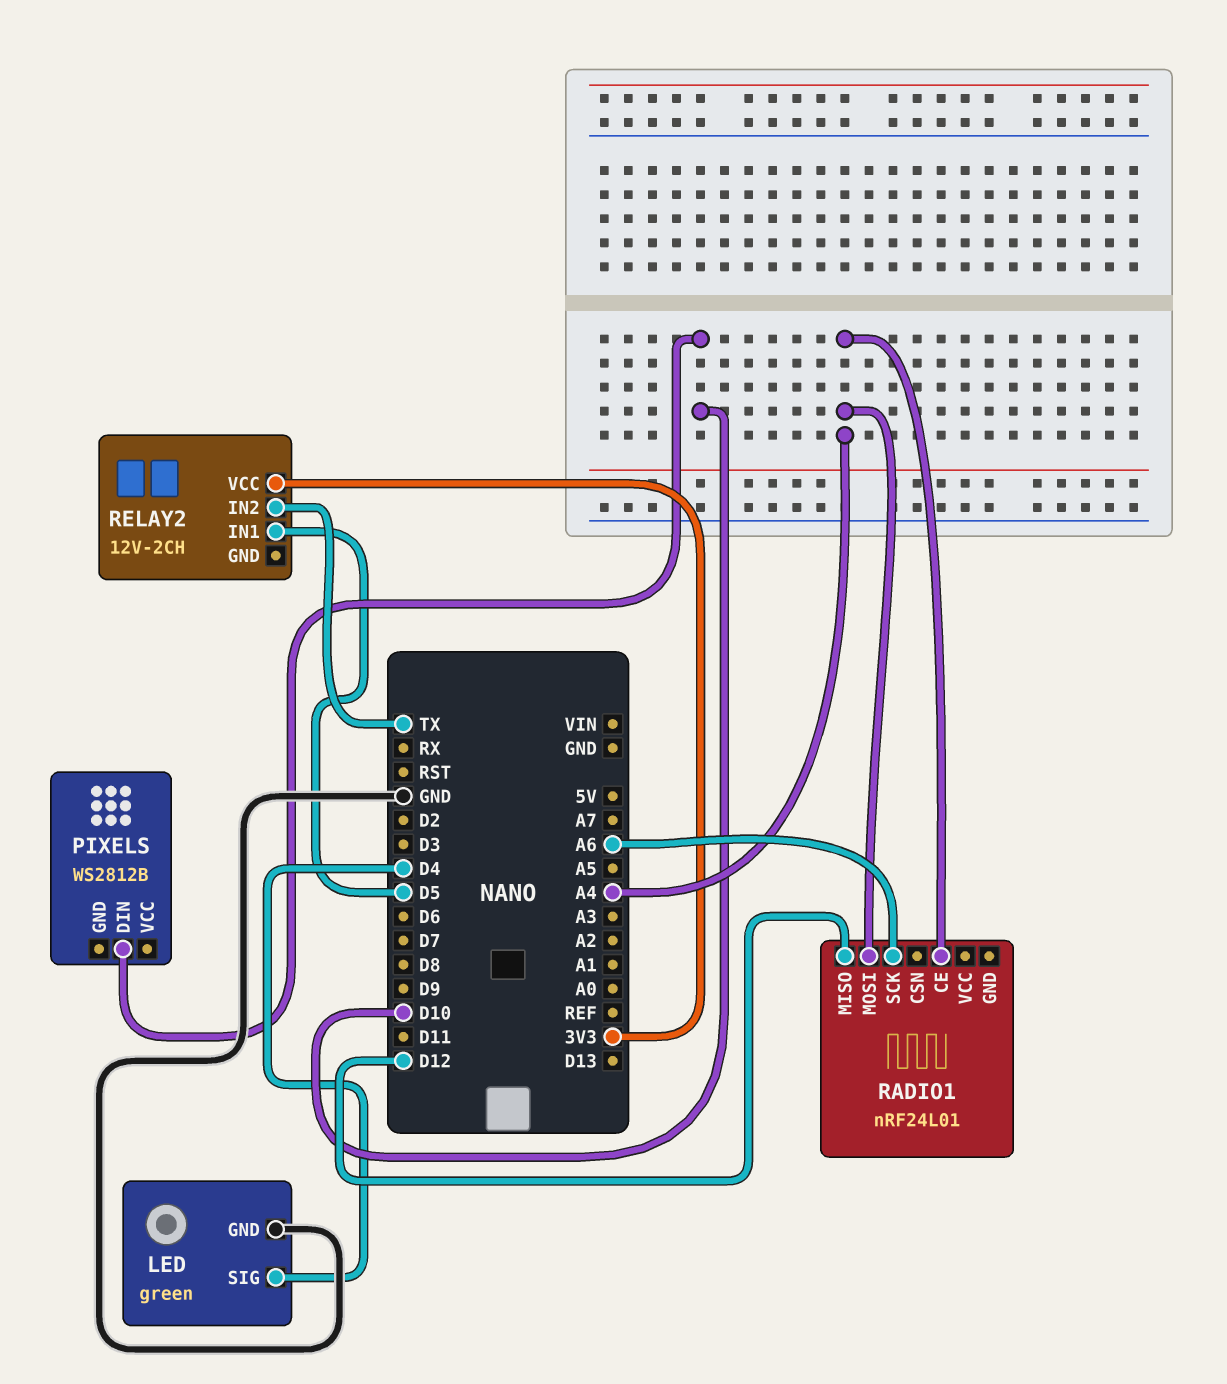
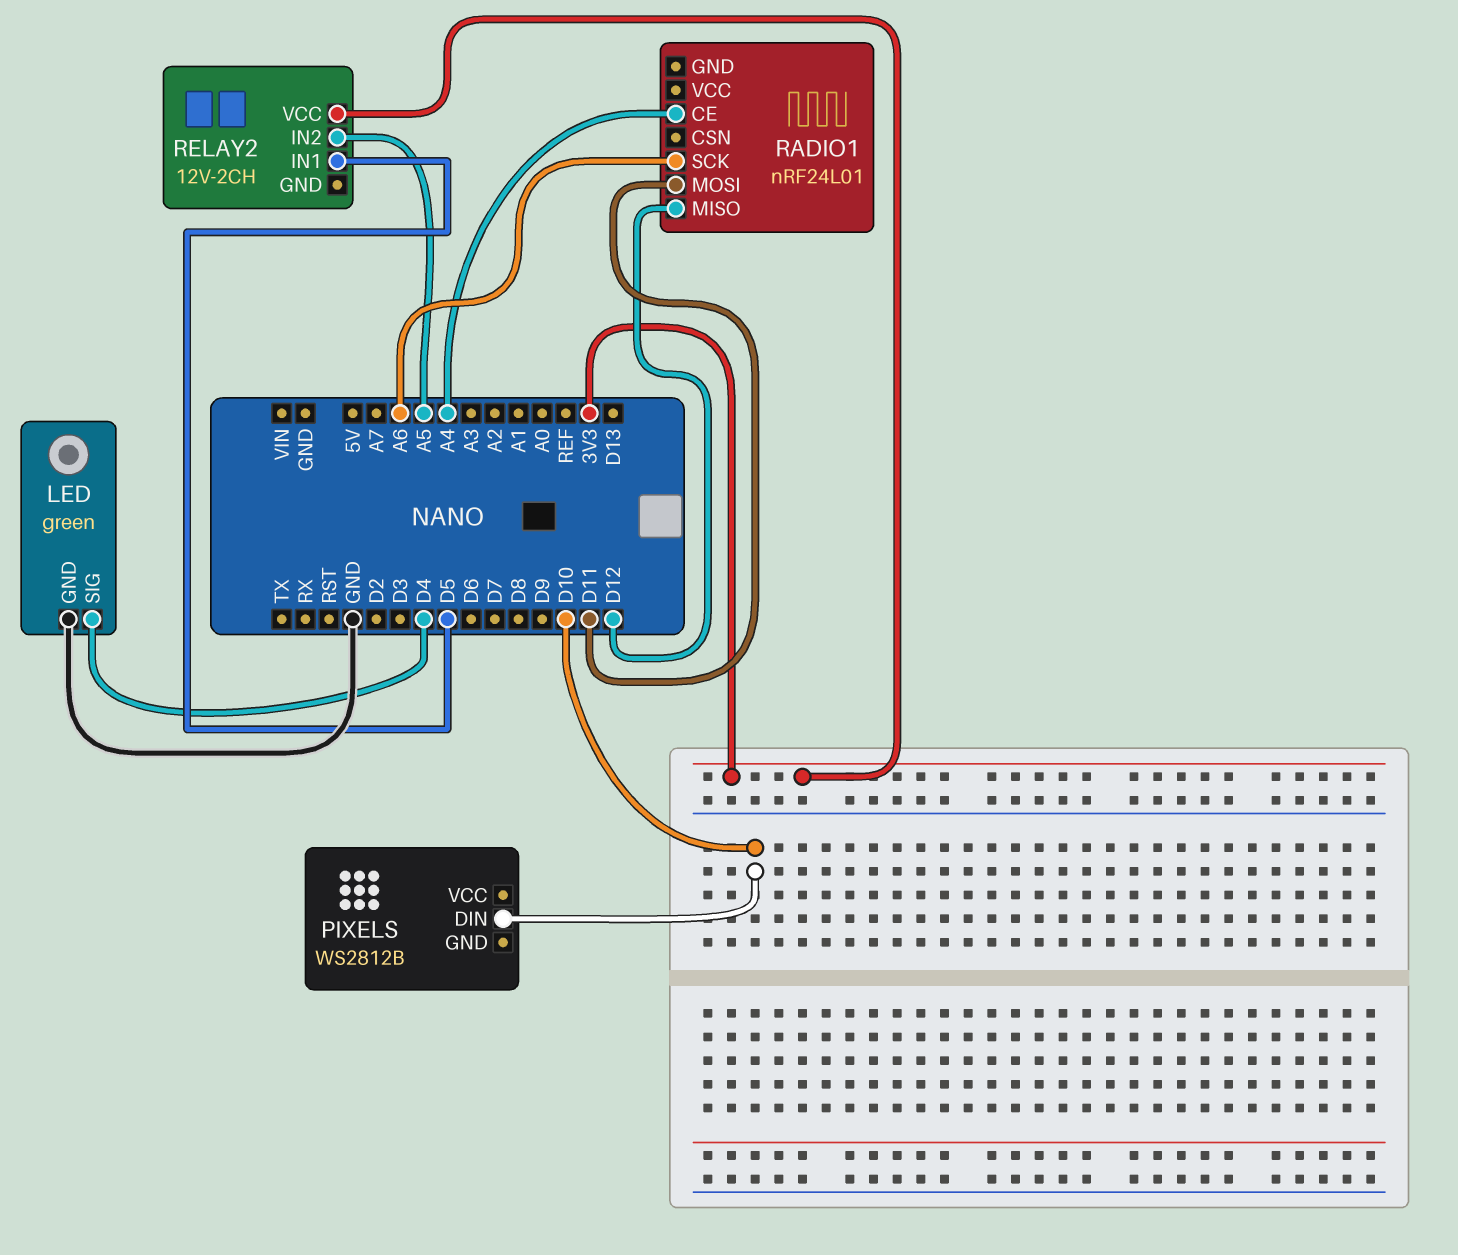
RADIO1 pin MOSI: A4 -> D11
RELAY2 pin IN2: TX -> A5

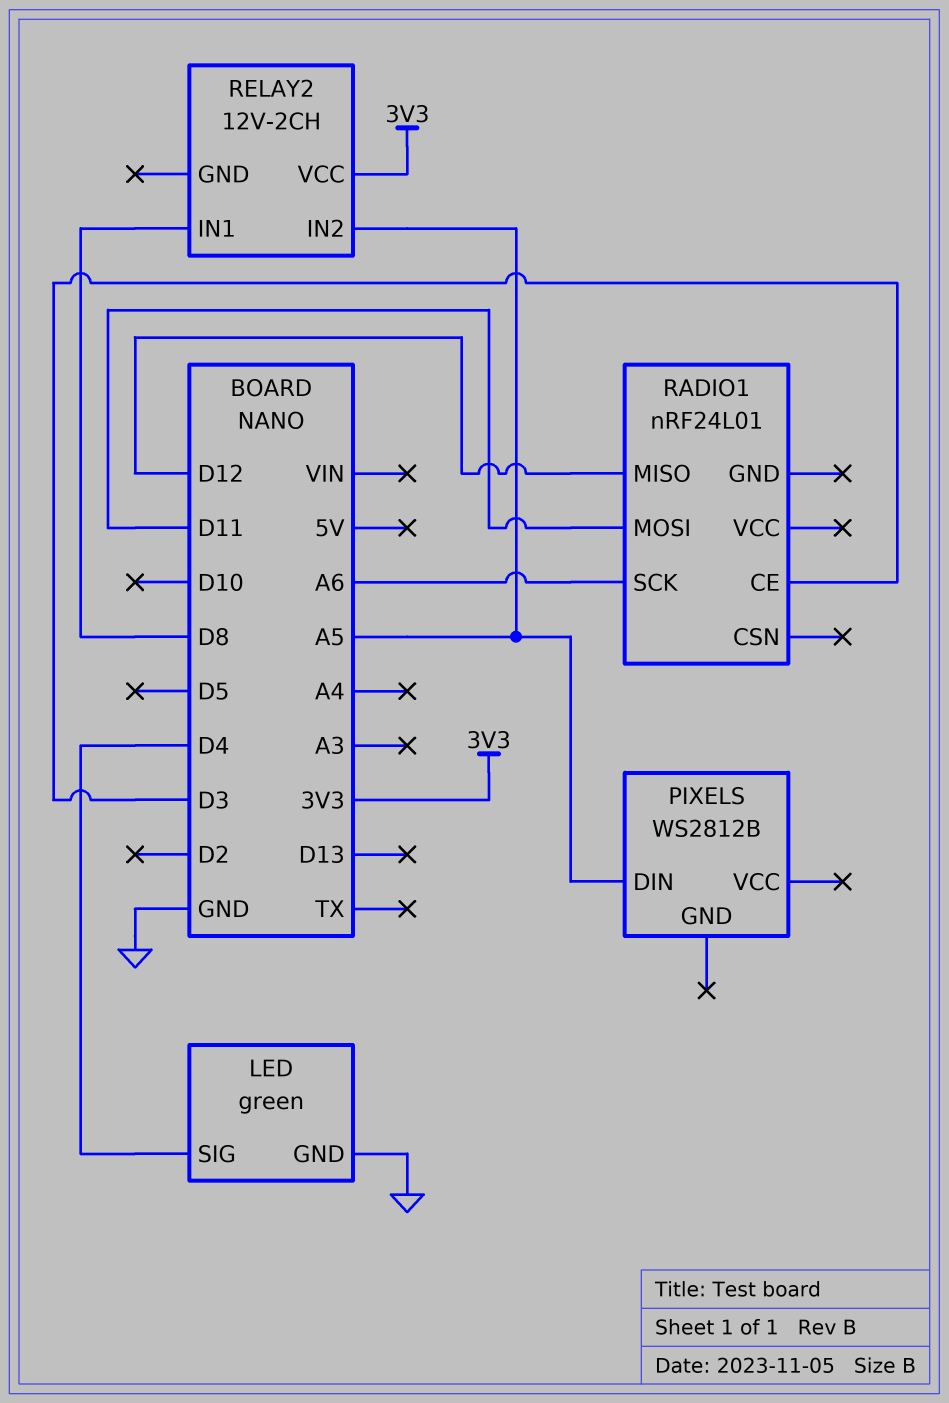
PIXELS pin DIN: D10 -> A5
RADIO1 pin CE: A4 -> D3
RELAY2 pin IN1: D5 -> D8

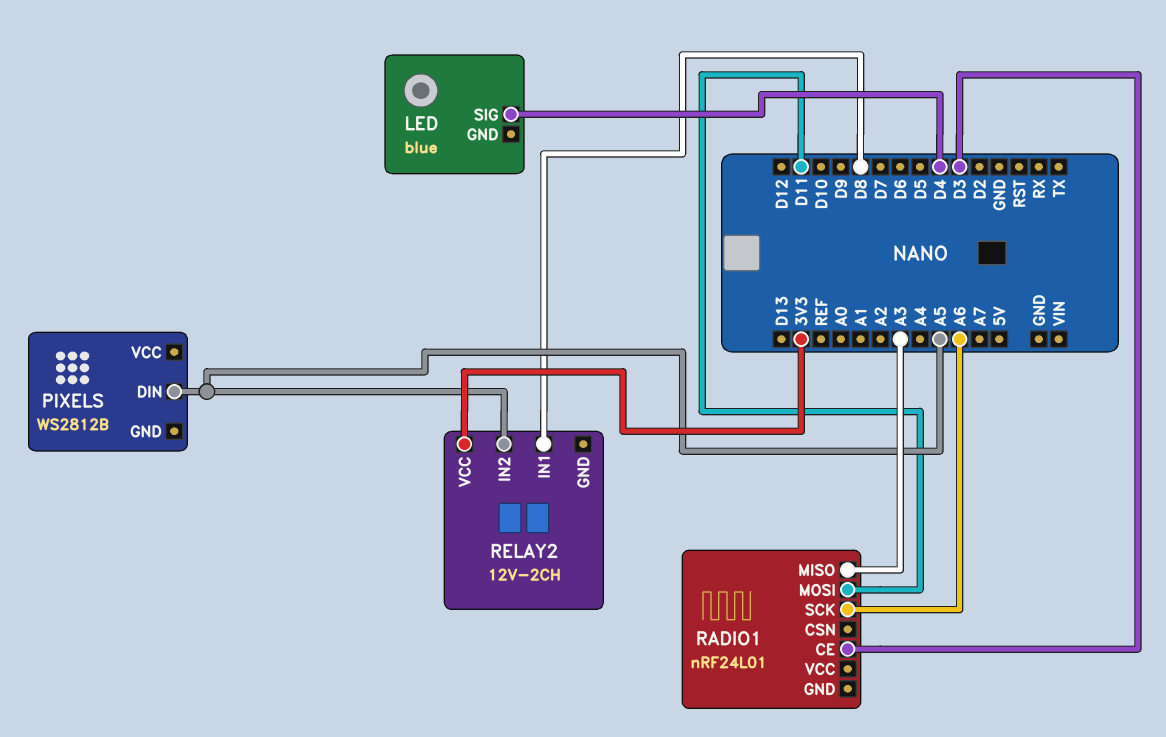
LED: green -> blue
LED pin GND: GND -> none
RADIO1 pin MISO: D12 -> A3

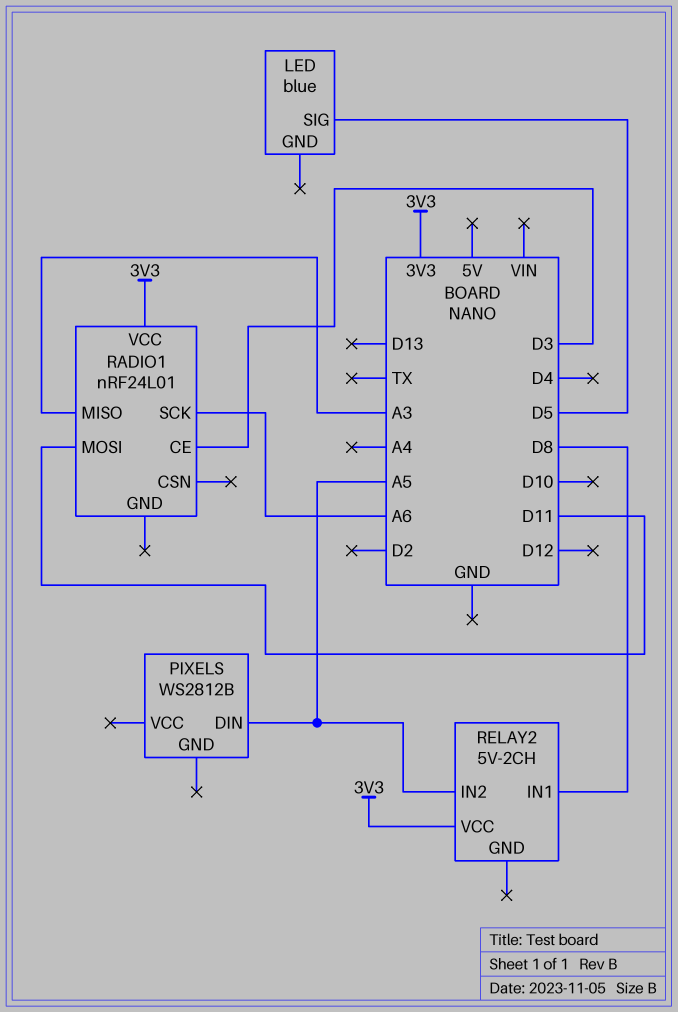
LED pin SIG: D4 -> D5
RADIO1 pin VCC: none -> 3V3
RELAY2: 12V-2CH -> 5V-2CH

